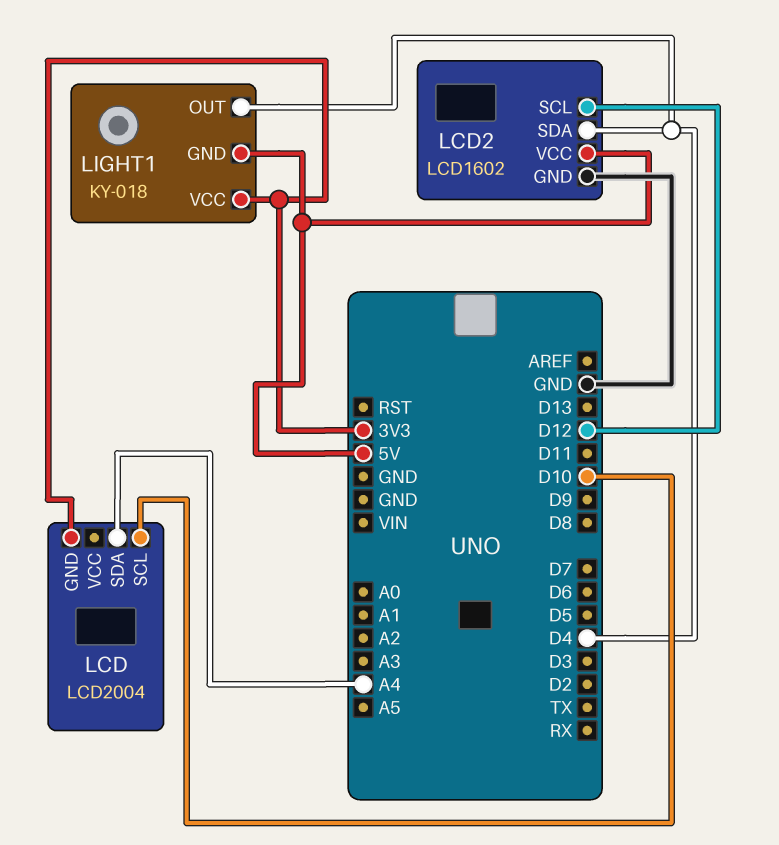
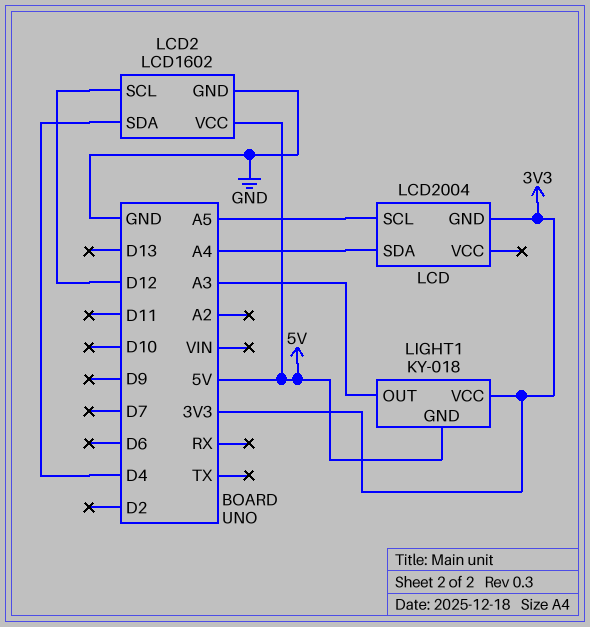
LCD pin SCL: D10 -> A5
LIGHT1 pin OUT: D4 -> A3

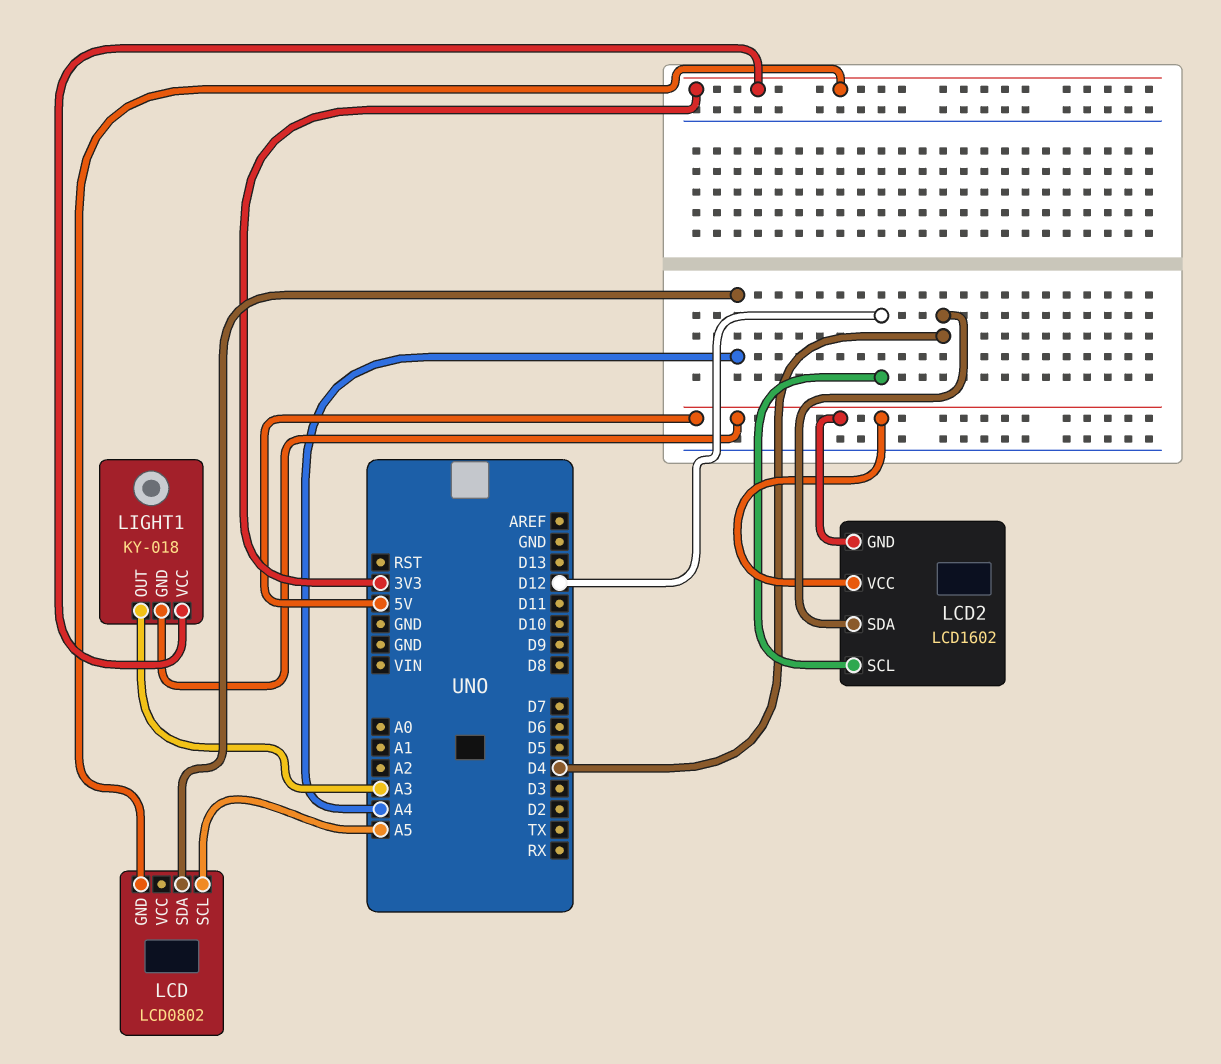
LCD: LCD2004 -> LCD0802
LCD2 pin GND: GND -> 5V

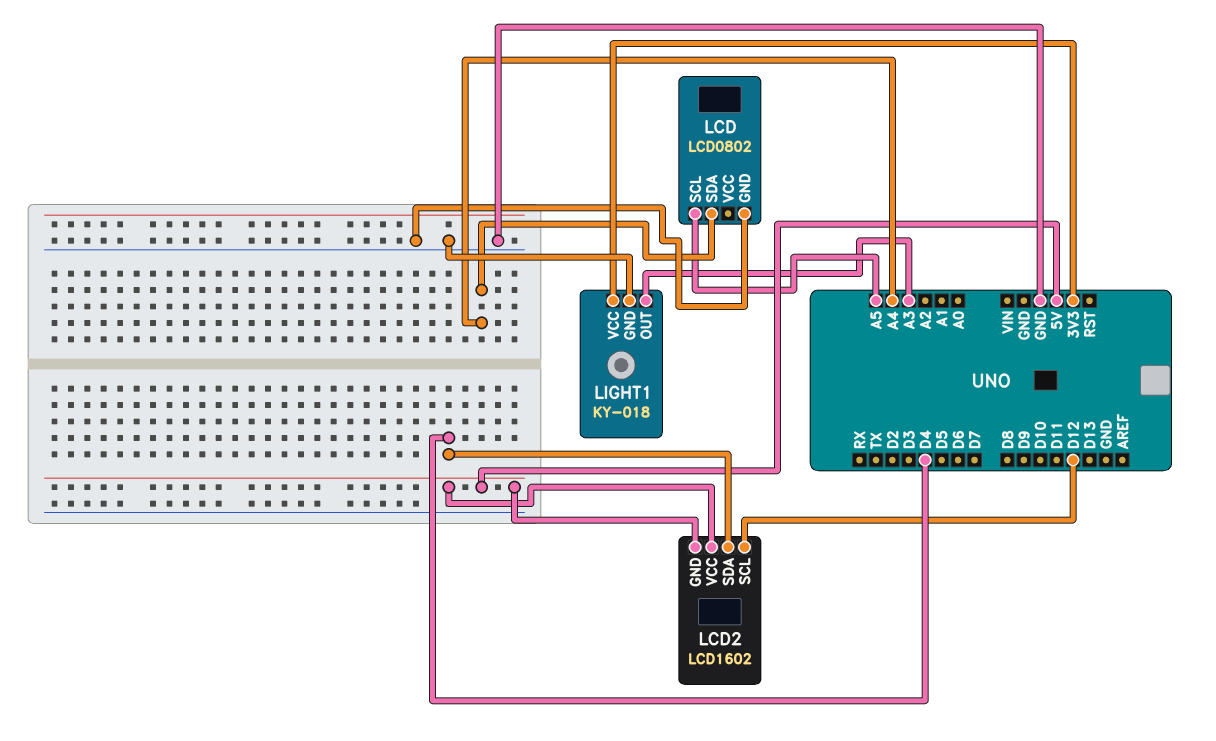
LCD pin GND: 3V3 -> GND
LIGHT1 pin GND: 5V -> GND

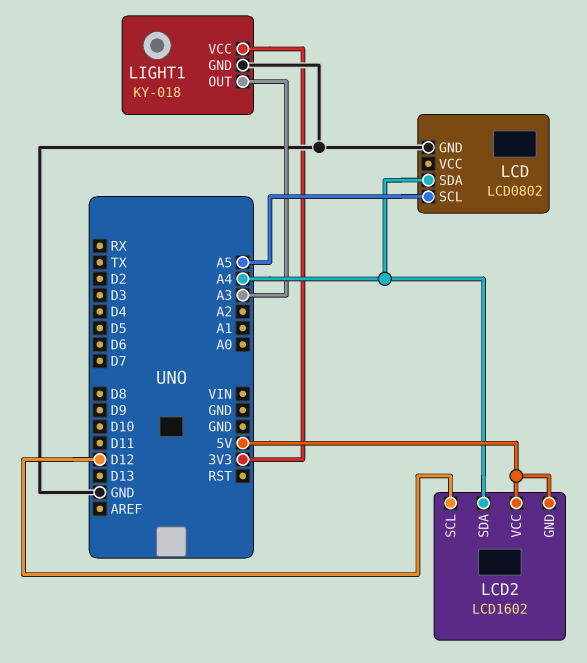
LCD2 pin SDA: D4 -> A4

